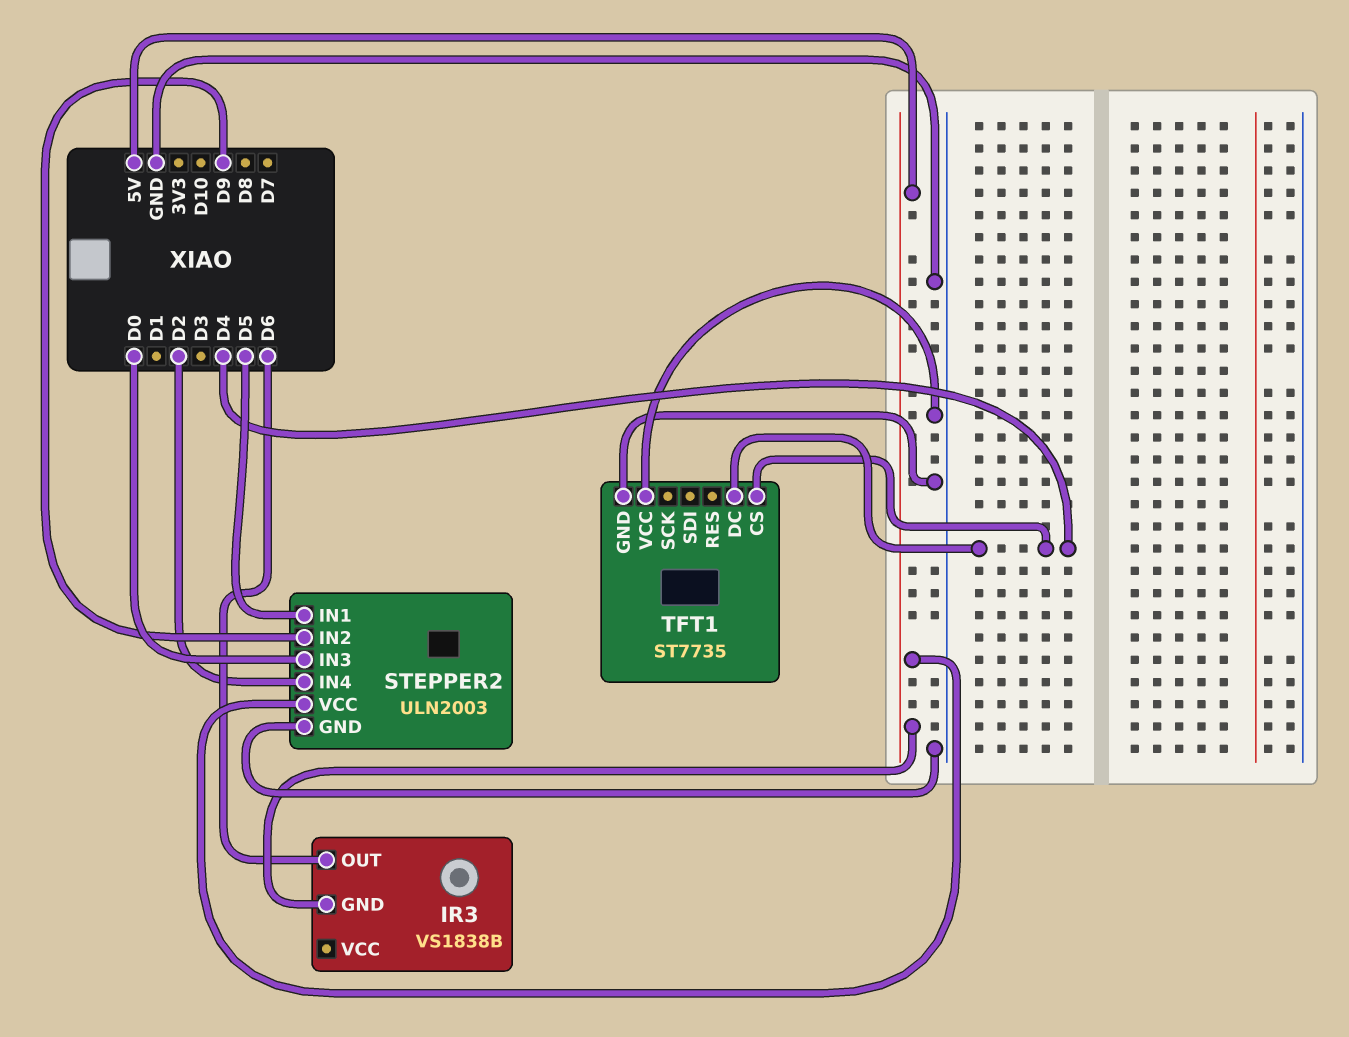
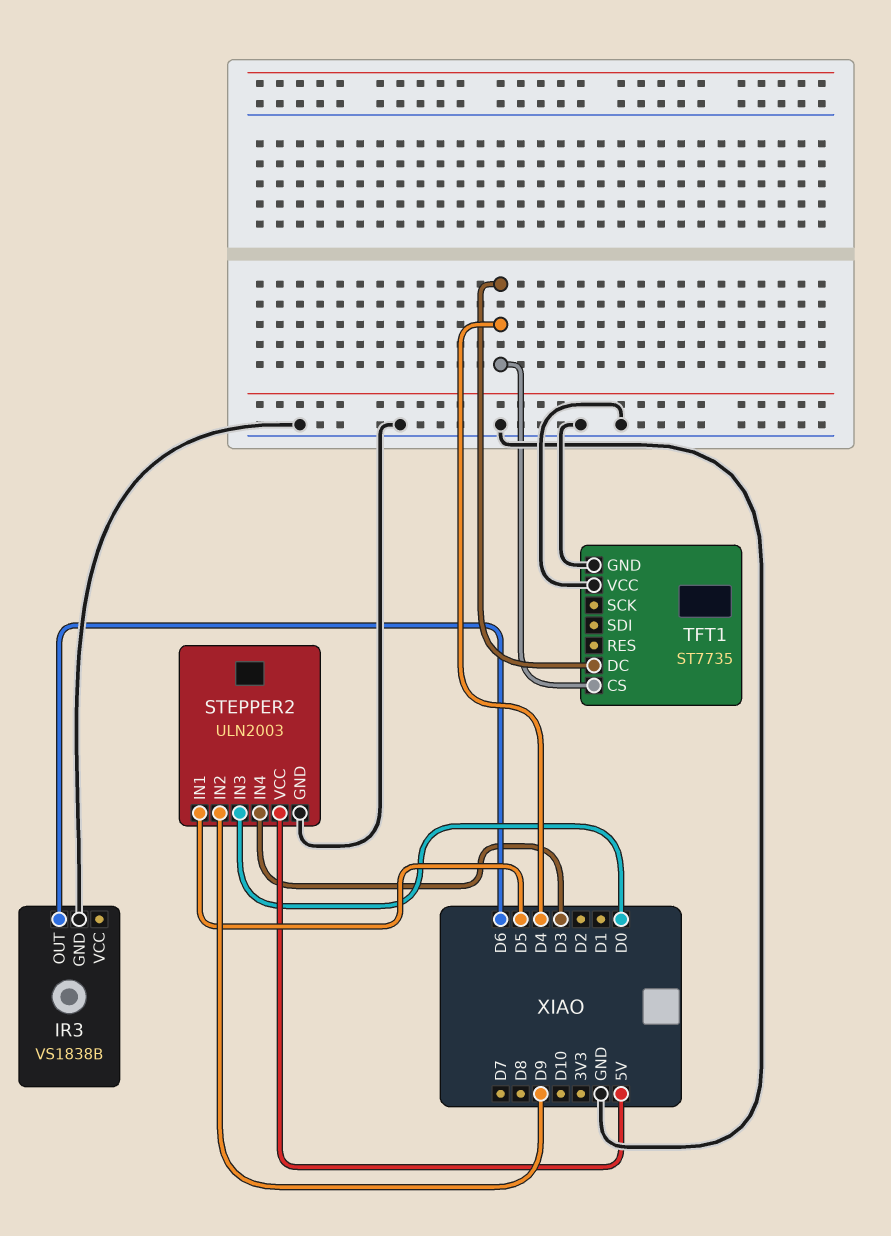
IR3 pin GND: 5V -> GND
STEPPER2 pin IN4: D2 -> D3

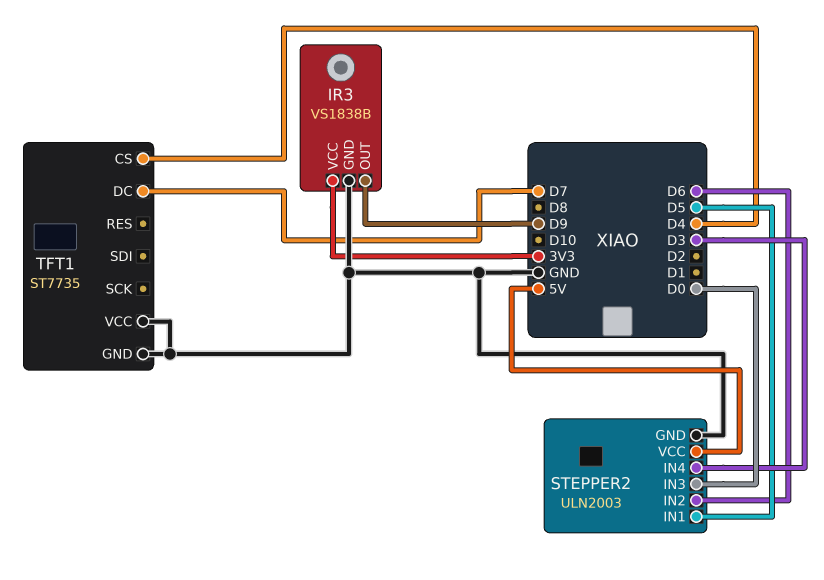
IR3 pin OUT: D6 -> D9
IR3 pin VCC: none -> 3V3
STEPPER2 pin IN2: D9 -> D6
TFT1 pin DC: D4 -> D7

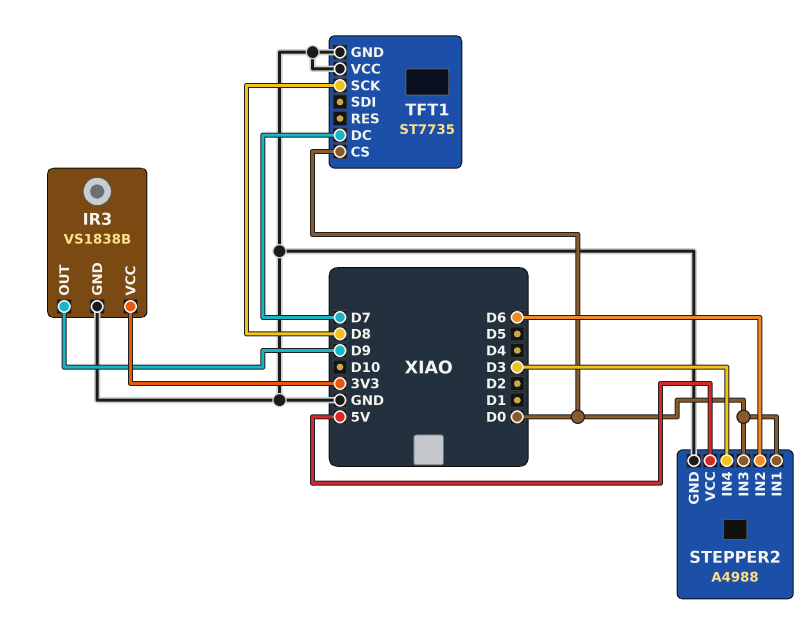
STEPPER2: ULN2003 -> A4988
STEPPER2 pin IN1: D5 -> D0
TFT1 pin CS: D4 -> D0
TFT1 pin SCK: none -> D8

